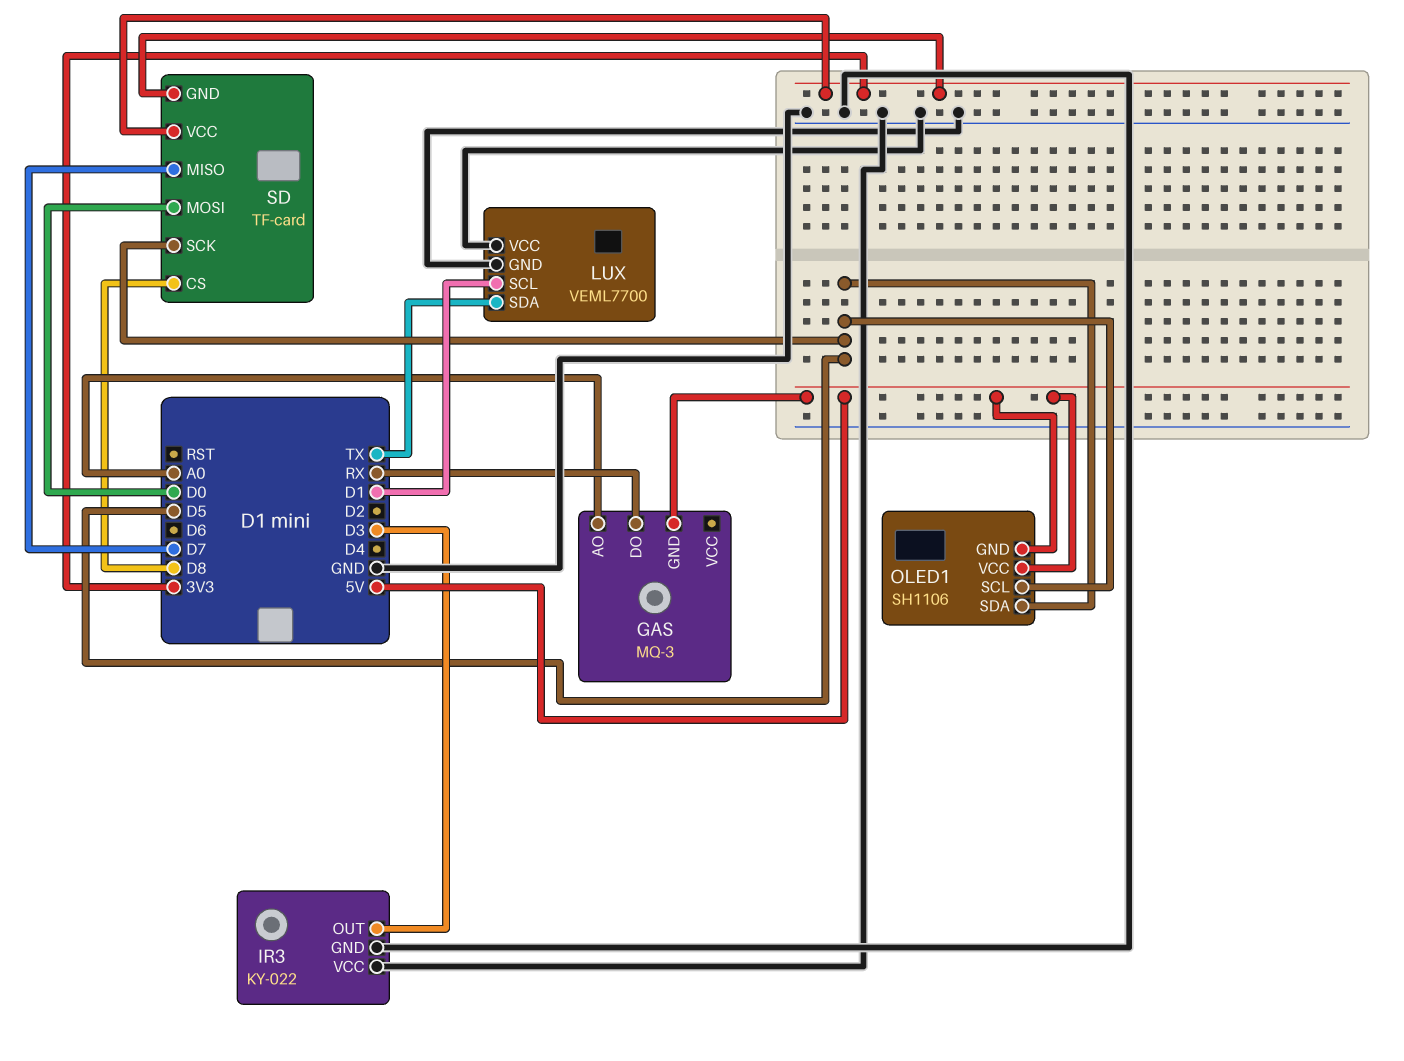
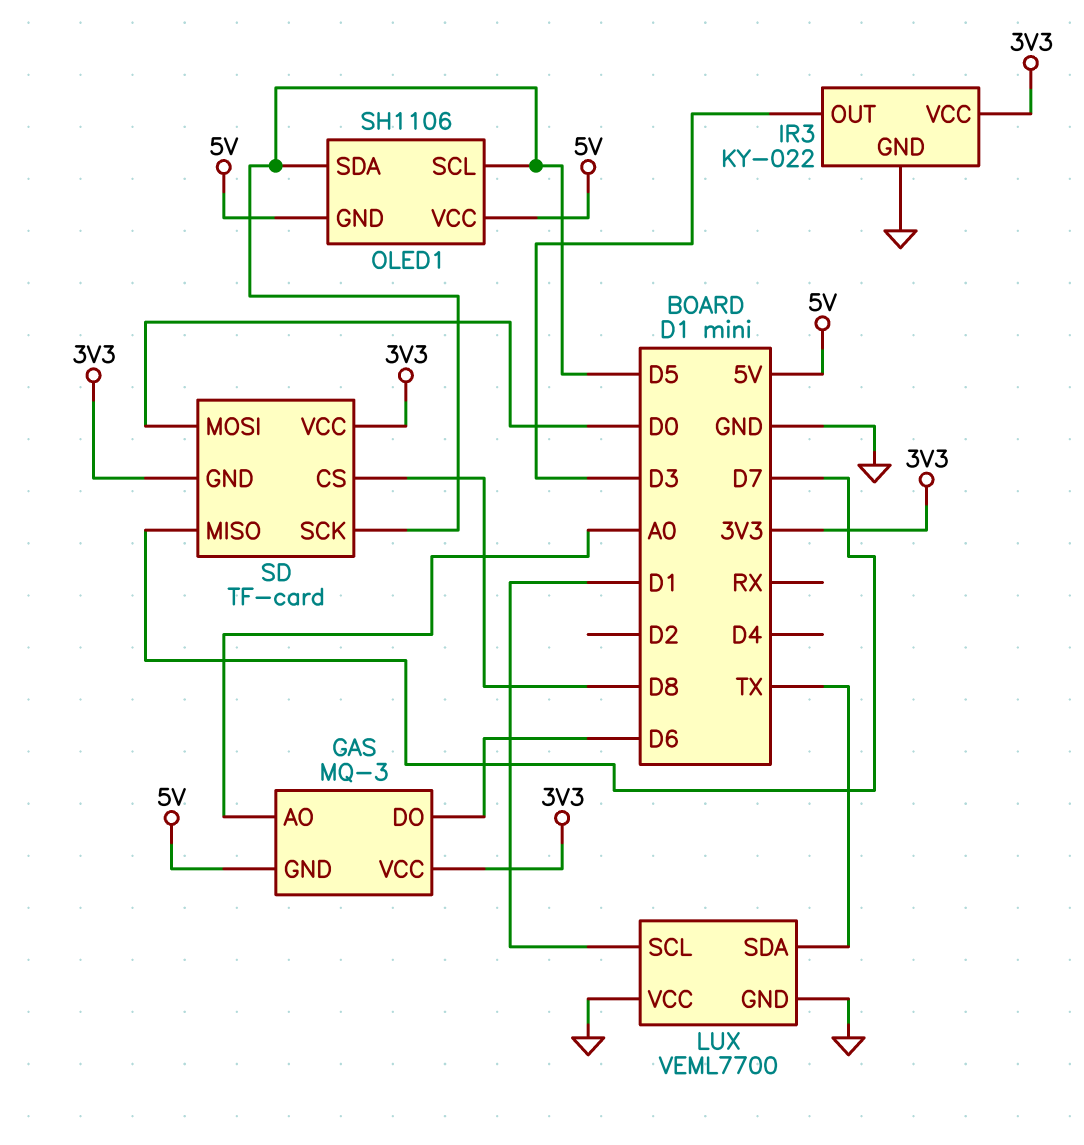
GAS pin DO: RX -> D6
GAS pin VCC: none -> 3V3
IR3 pin VCC: GND -> 3V3

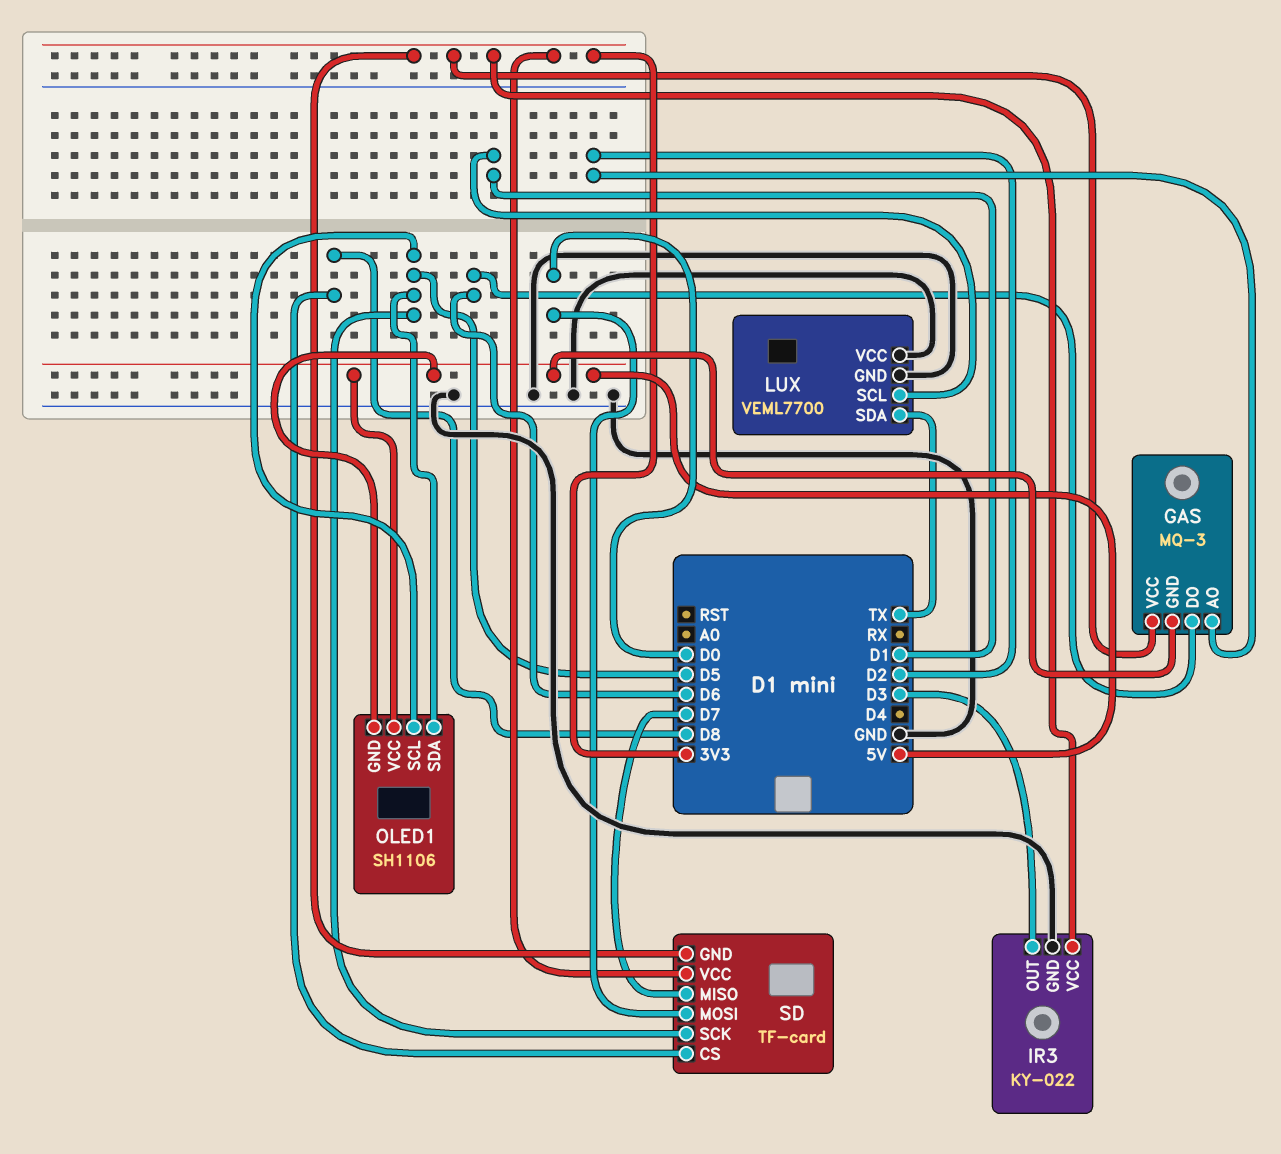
GAS pin AO: A0 -> D2

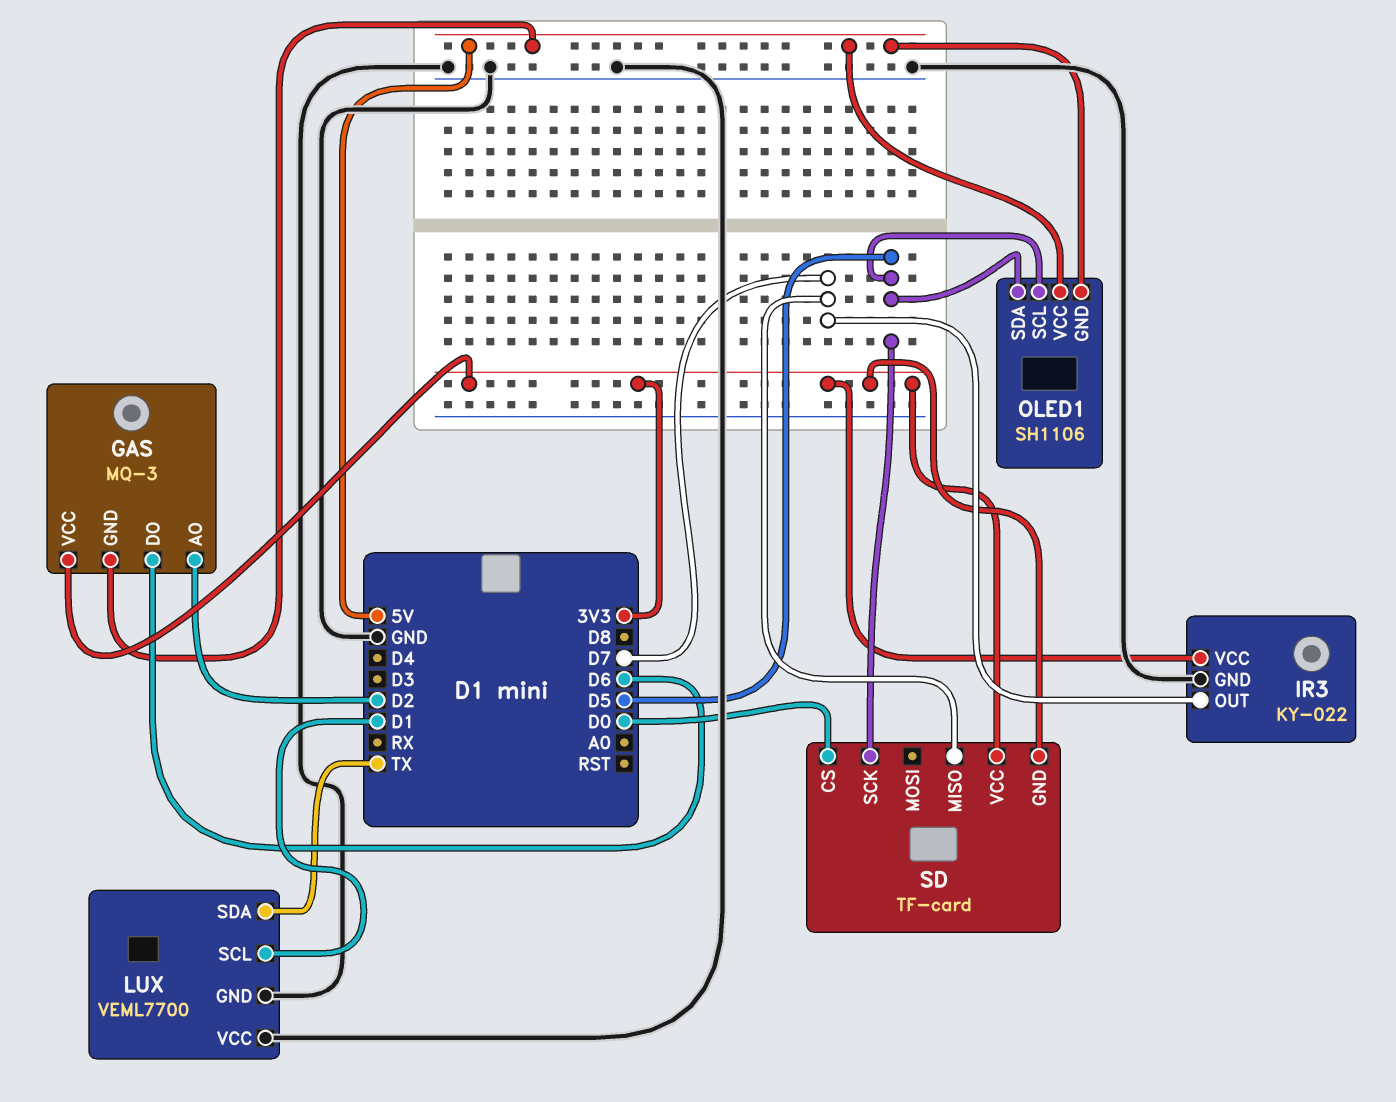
IR3 pin OUT: D3 -> D7
SD pin CS: D8 -> D0
SD pin MOSI: D0 -> none

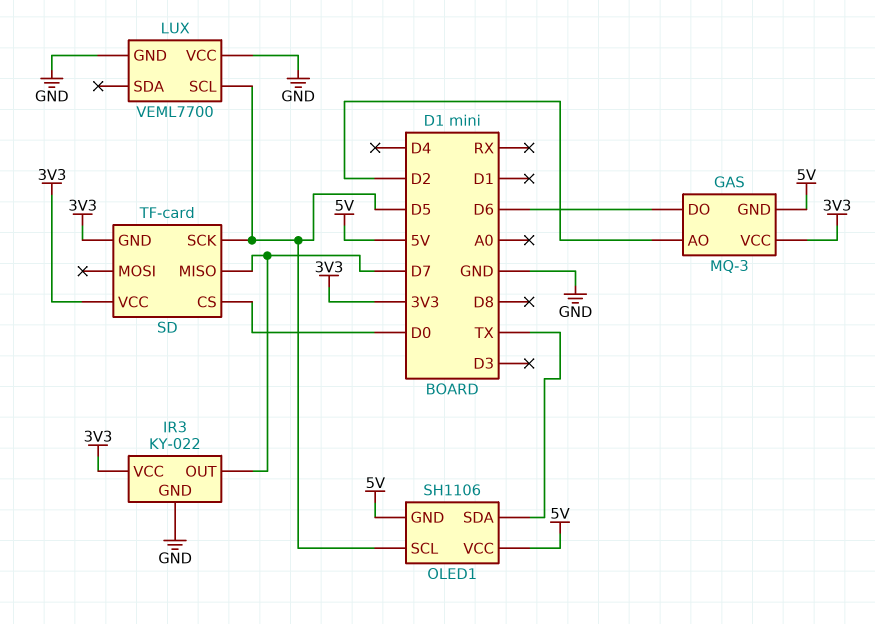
LUX pin SCL: D1 -> D5
LUX pin SDA: TX -> none
OLED1 pin SDA: D5 -> TX

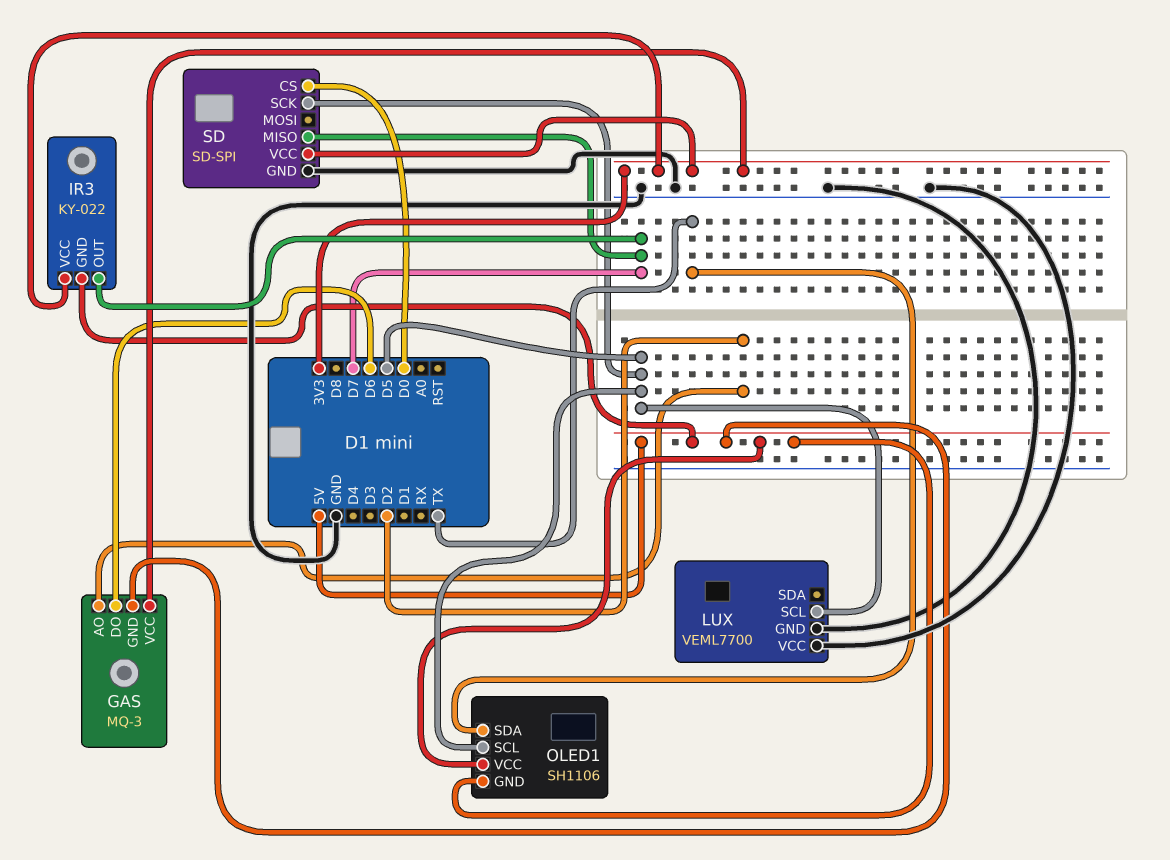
IR3 pin GND: GND -> 5V
SD: TF-card -> SD-SPI
SD pin GND: 3V3 -> GND

